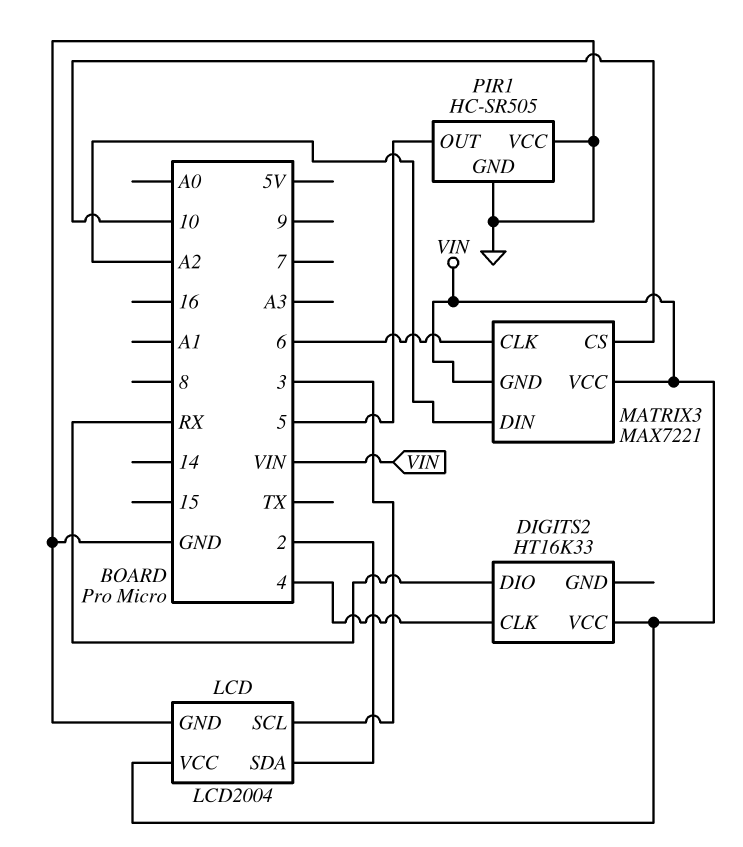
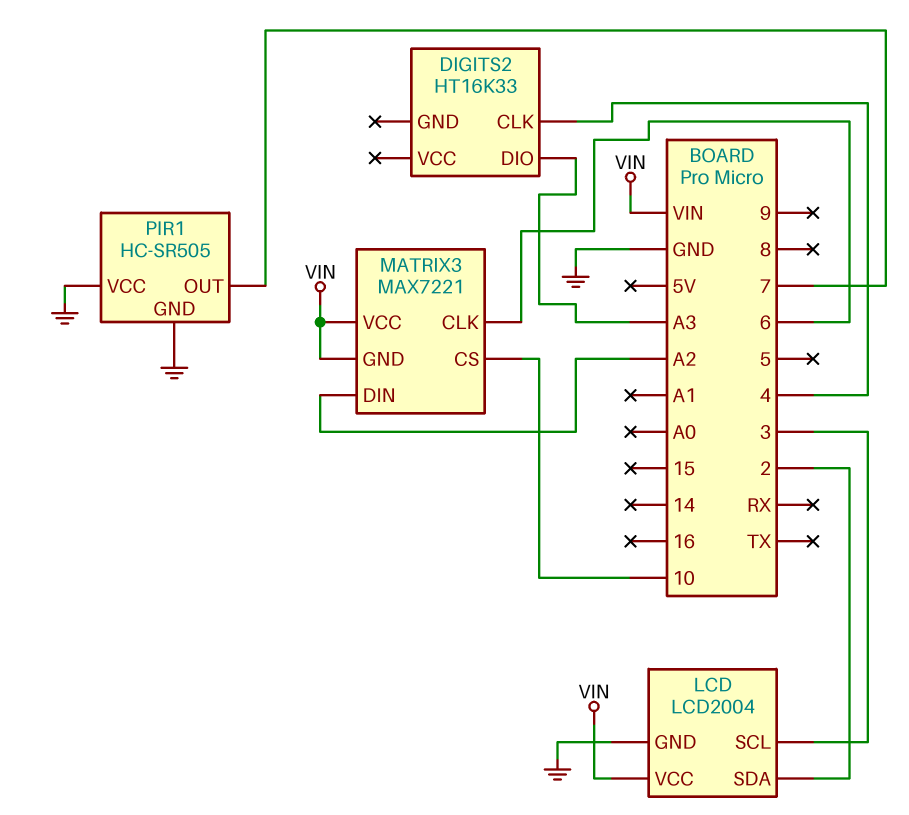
DIGITS2 pin DIO: RX -> A3
DIGITS2 pin VCC: VIN -> none
PIR1 pin OUT: 5 -> 7

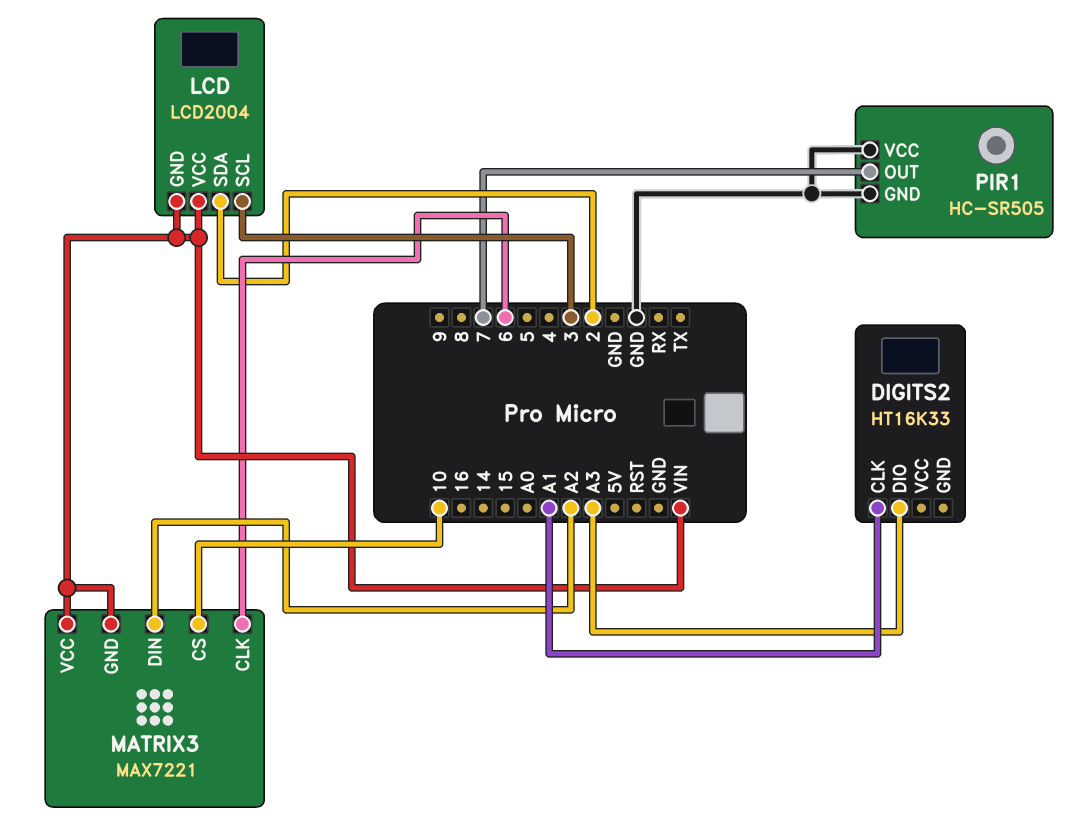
DIGITS2 pin CLK: 4 -> A1
LCD pin GND: GND -> VIN

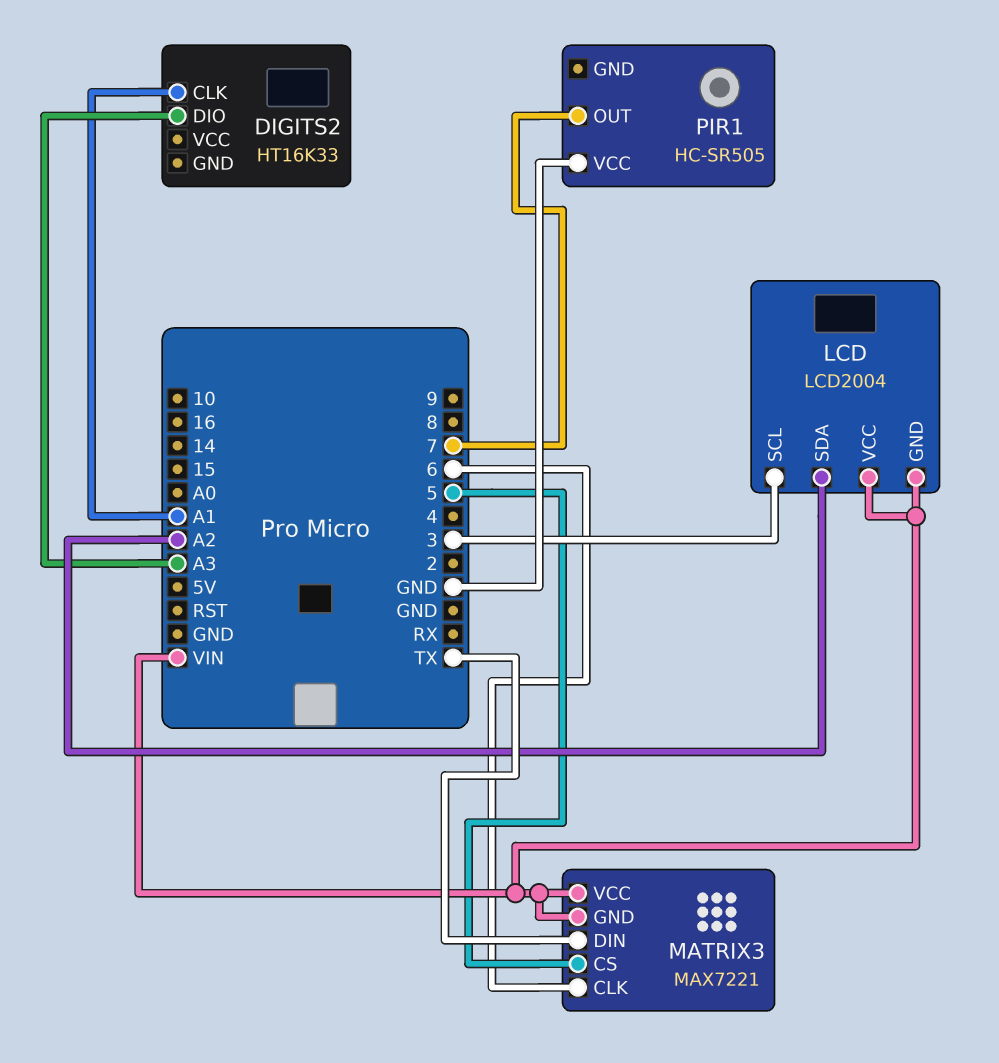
LCD pin SDA: 2 -> A2
MATRIX3 pin CS: 10 -> 5
MATRIX3 pin DIN: A2 -> TX
PIR1 pin GND: GND -> none

